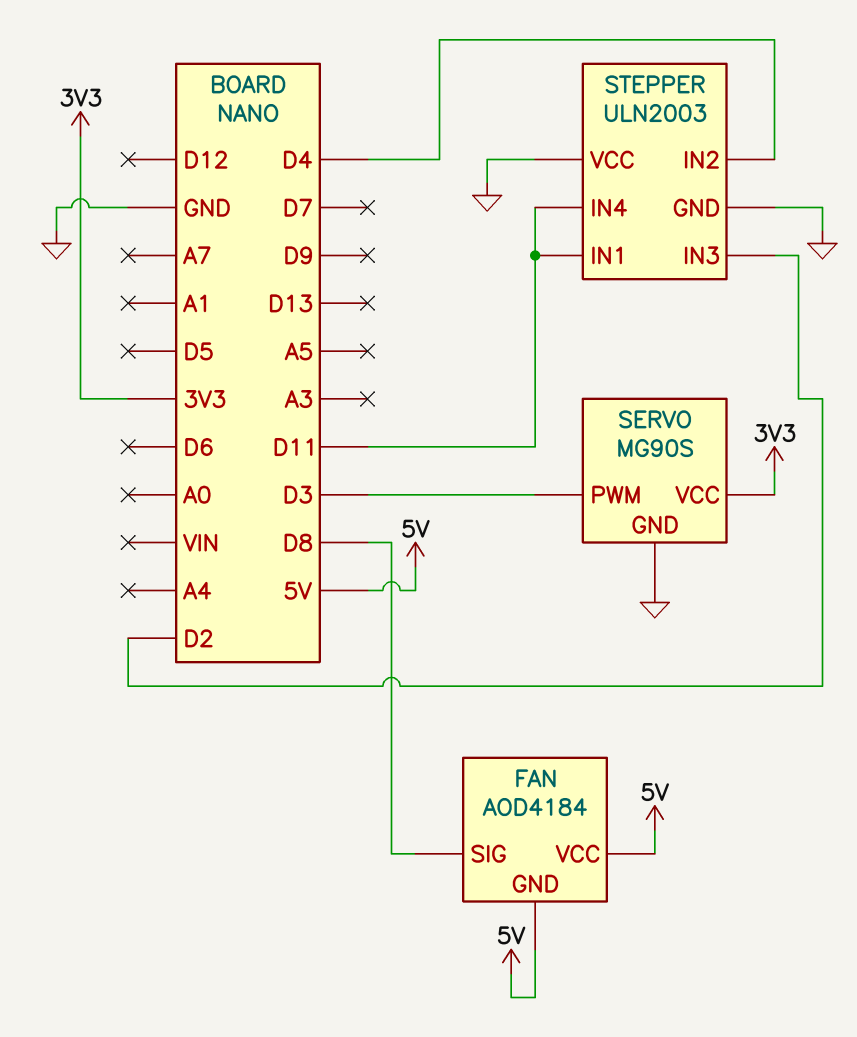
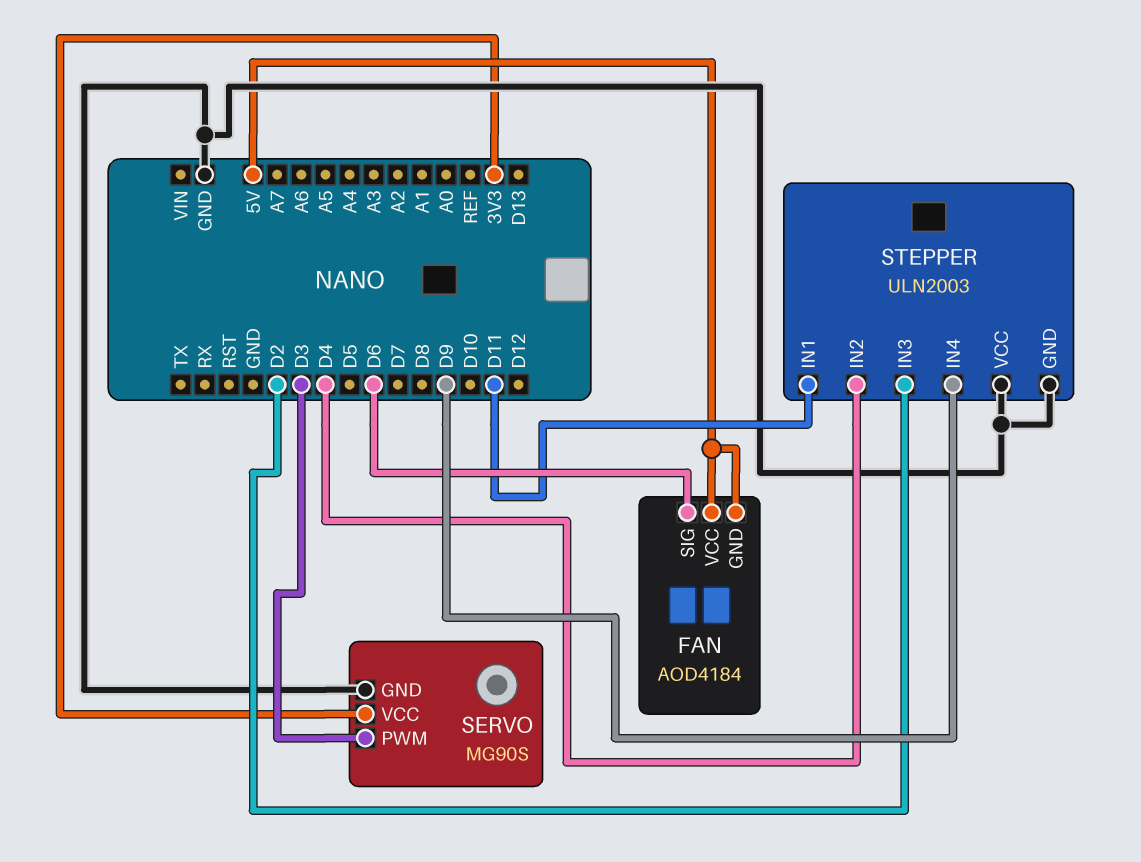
FAN pin SIG: D8 -> D6
STEPPER pin IN4: D11 -> D9

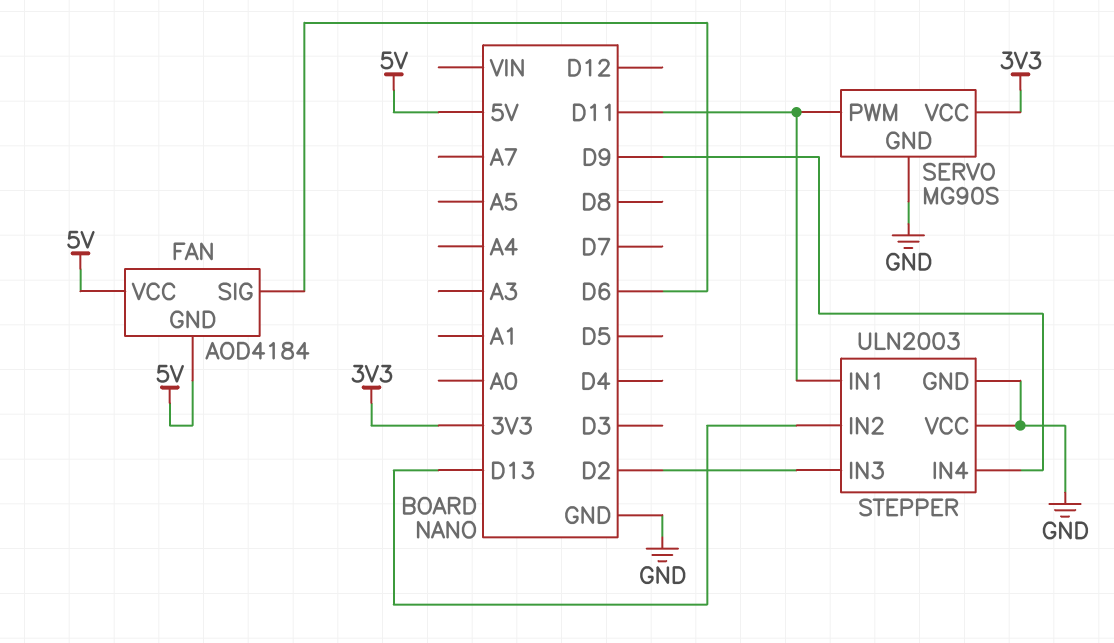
SERVO pin PWM: D3 -> D11
STEPPER pin IN2: D4 -> D13

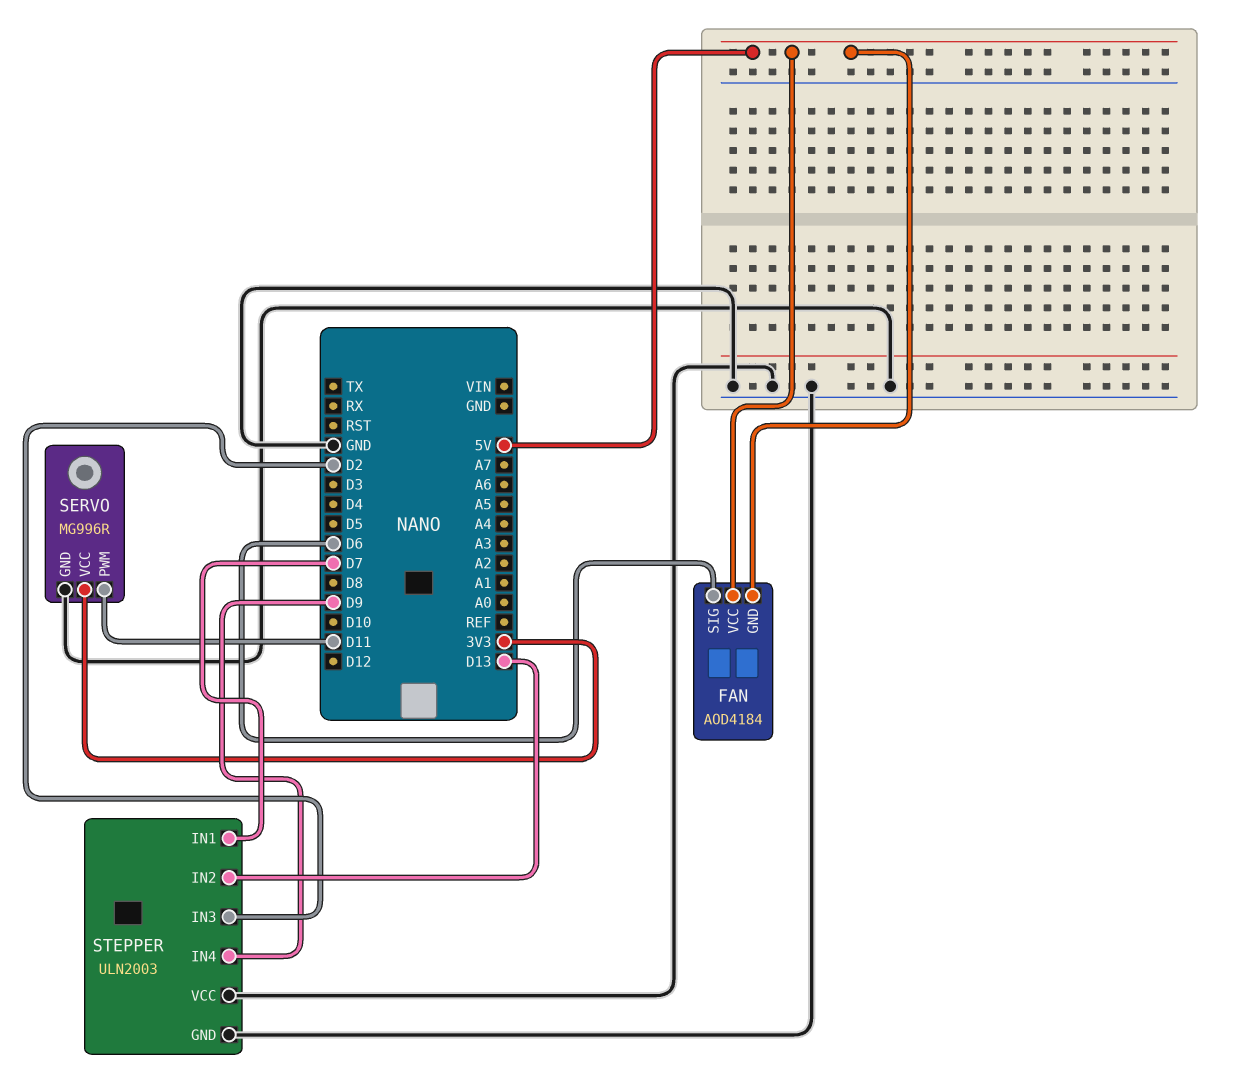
SERVO: MG90S -> MG996R
STEPPER pin IN1: D11 -> D7

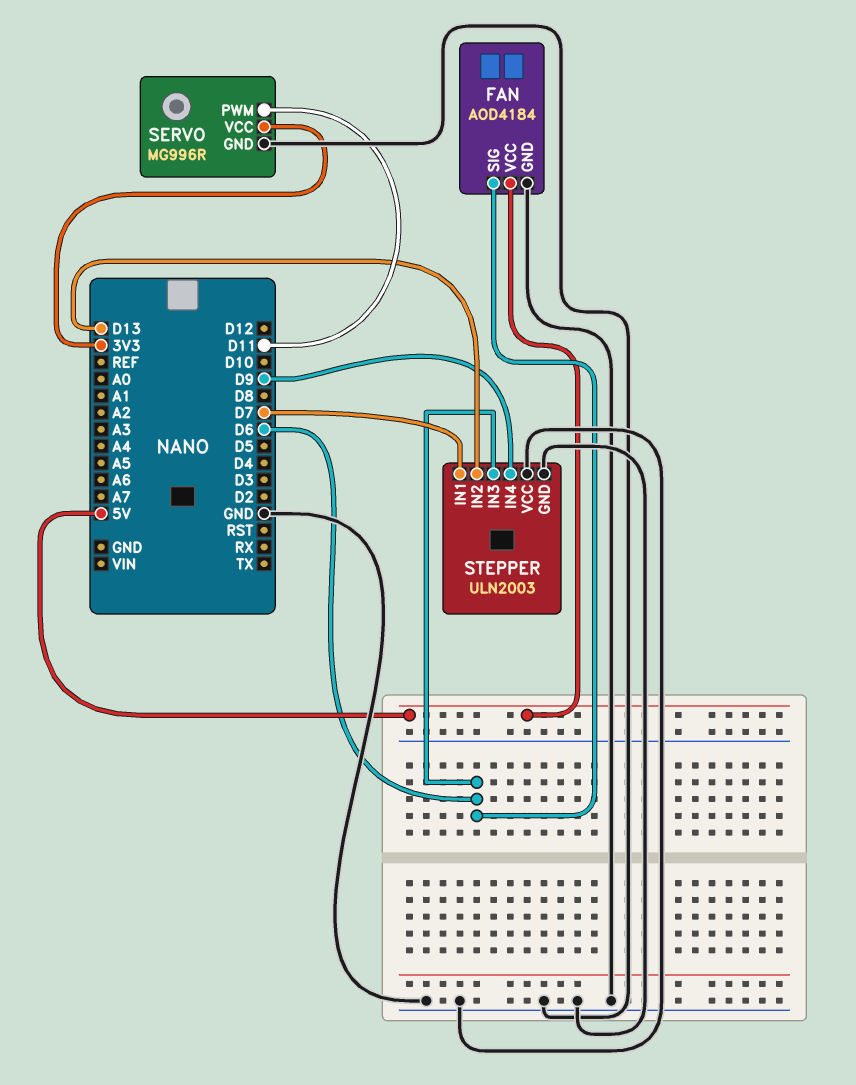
FAN pin GND: 5V -> GND
STEPPER pin IN3: D2 -> D6

